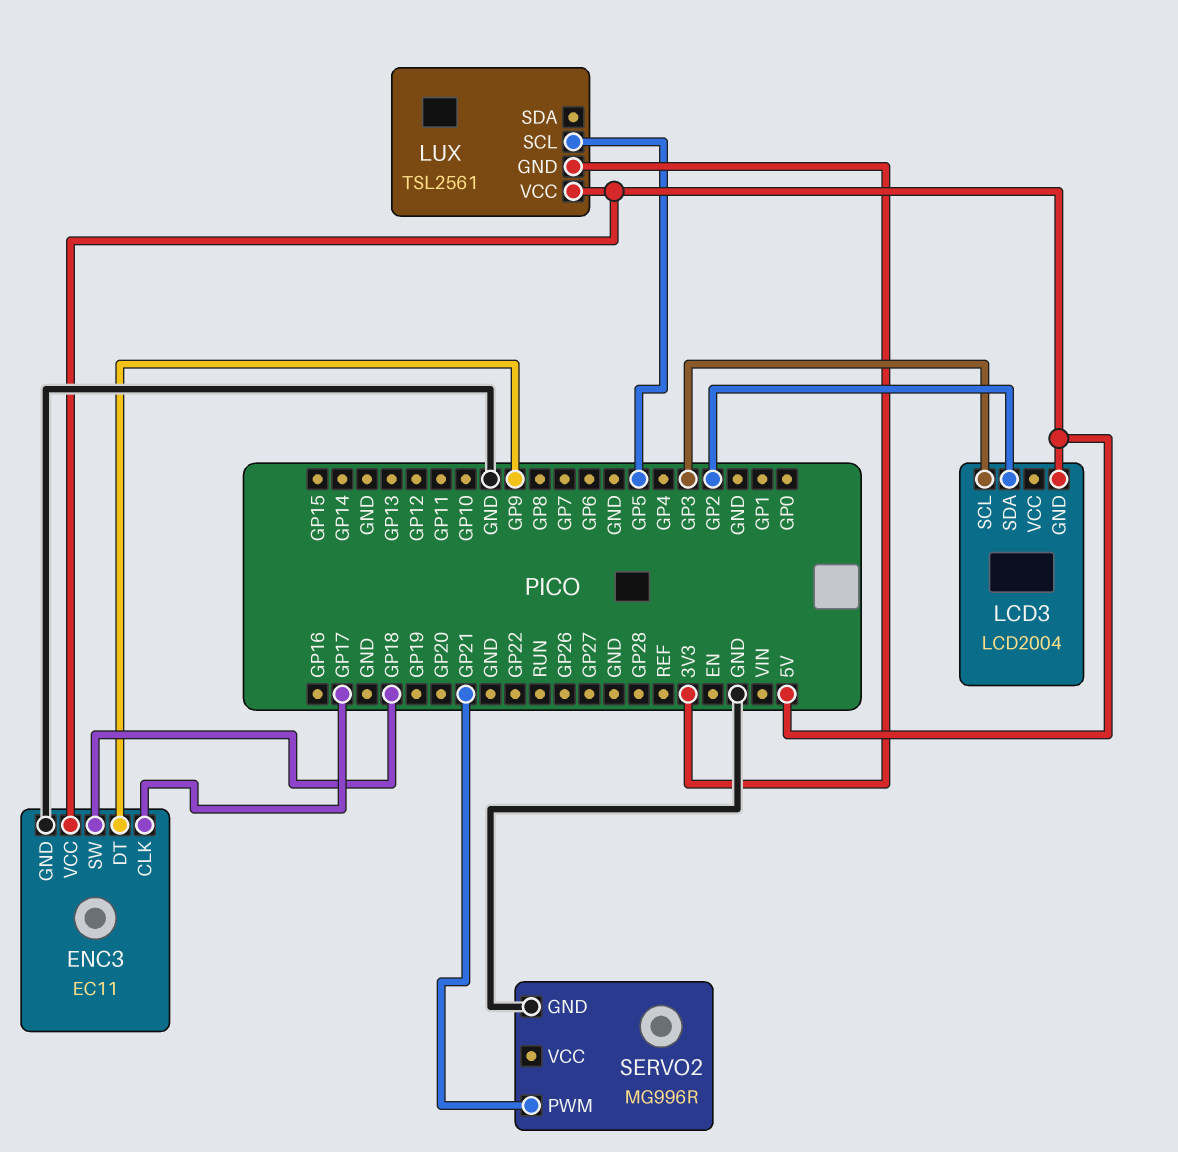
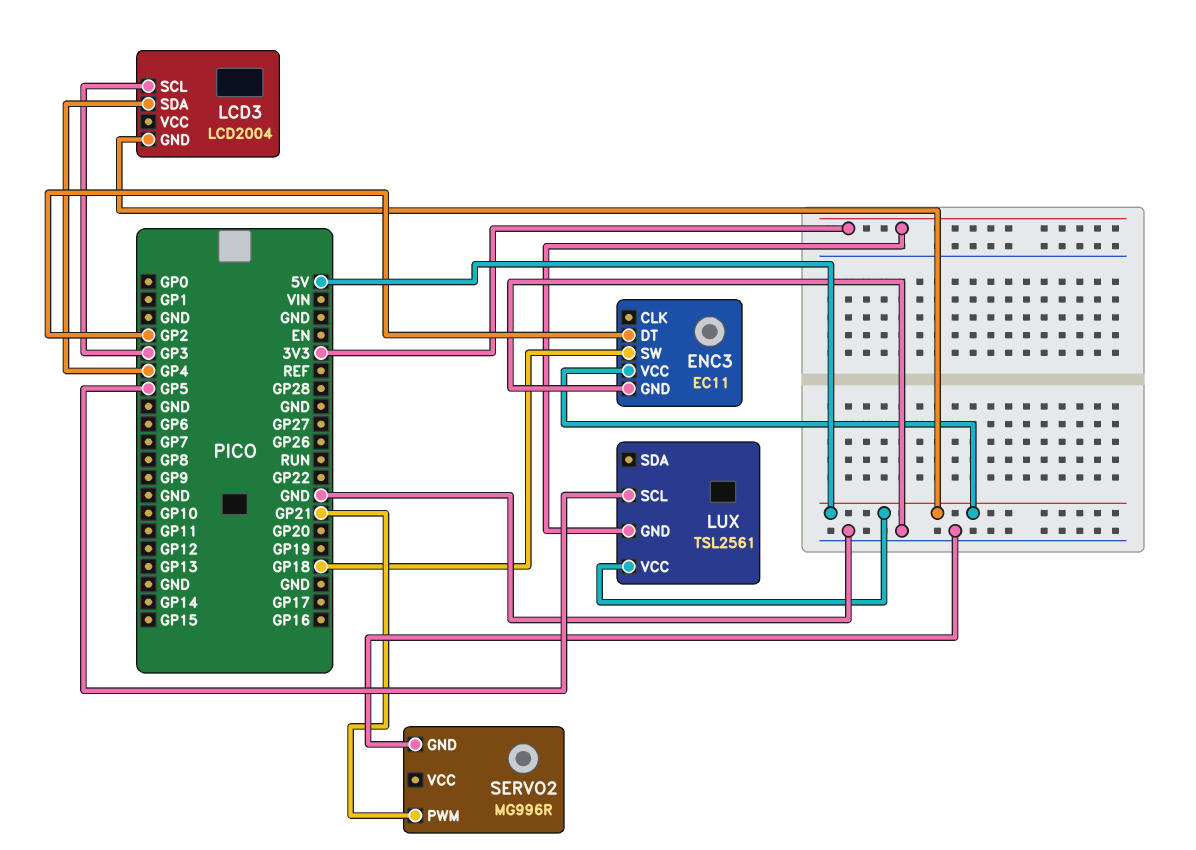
ENC3 pin CLK: GP17 -> none
ENC3 pin DT: GP9 -> GP2
LCD3 pin SDA: GP2 -> GP4

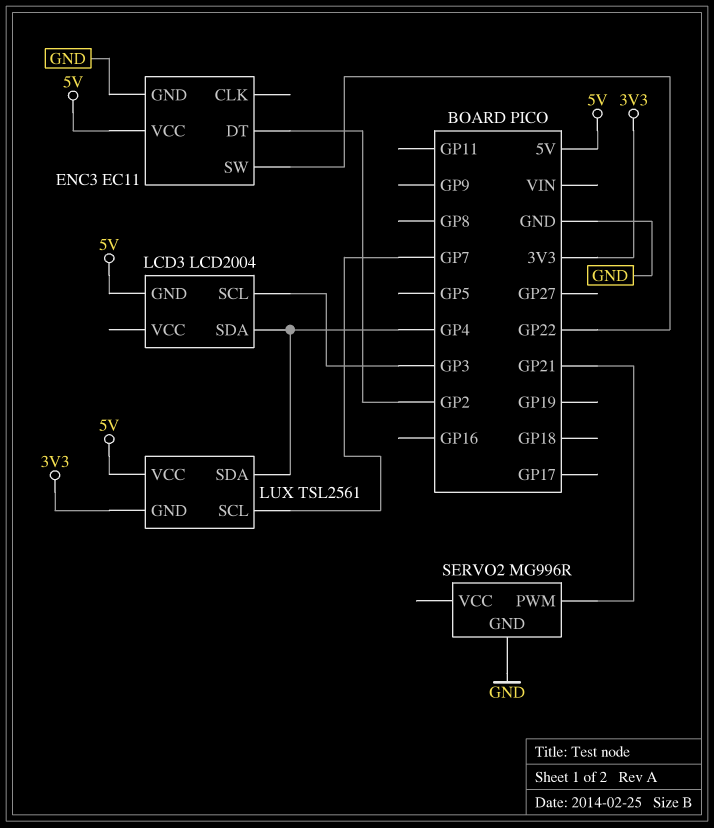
ENC3 pin SW: GP18 -> GP22
LUX pin SCL: GP5 -> GP7
LUX pin SDA: none -> GP4

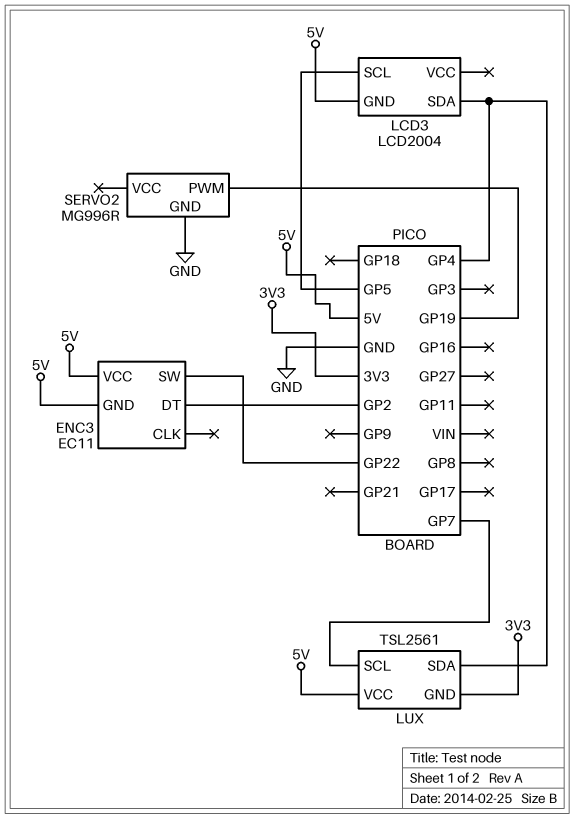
ENC3 pin GND: GND -> 5V
LCD3 pin SCL: GP3 -> GP5
SERVO2 pin PWM: GP21 -> GP19

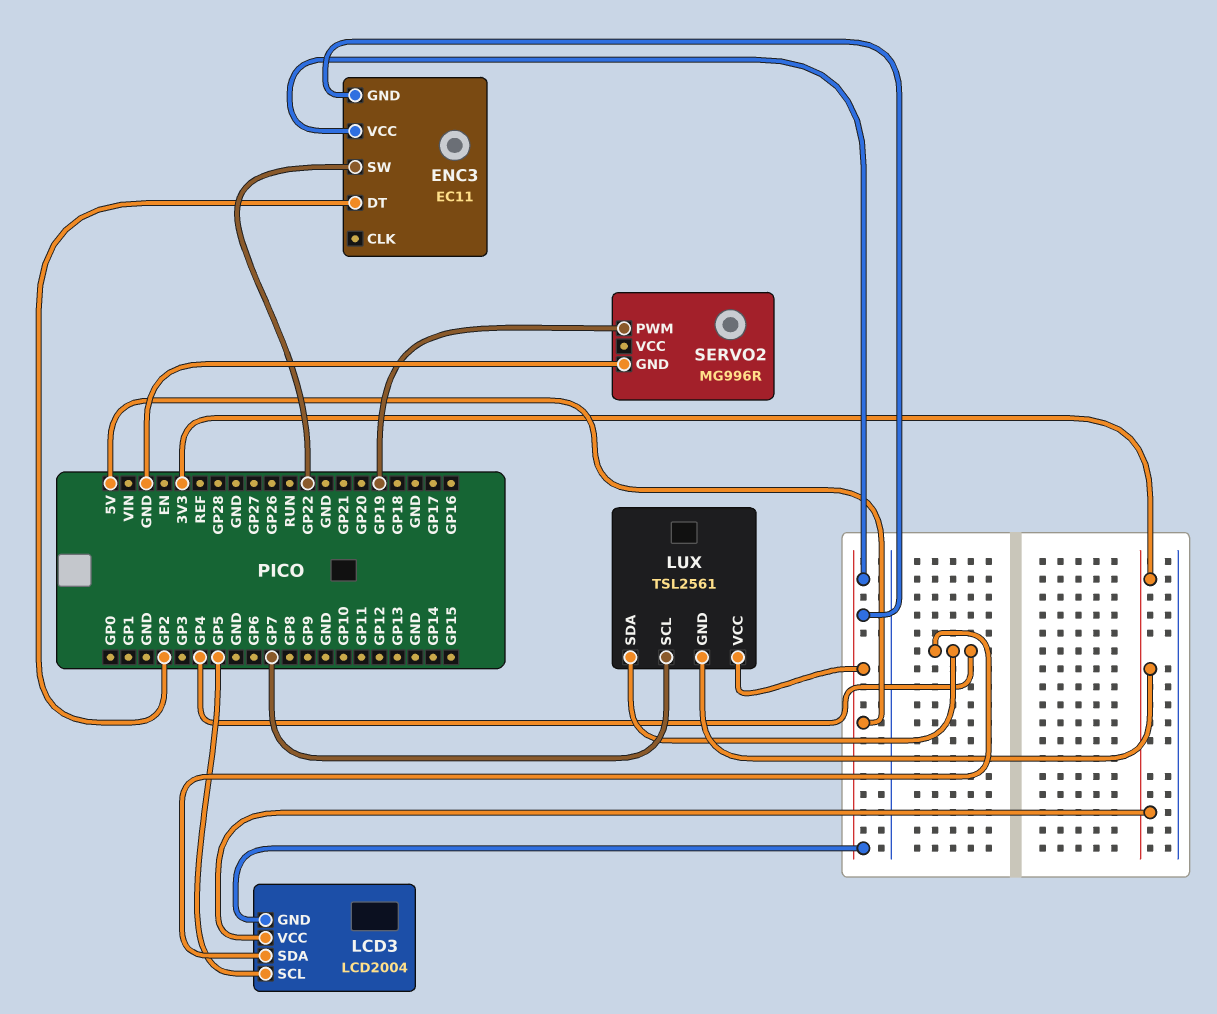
LCD3 pin VCC: none -> 3V3

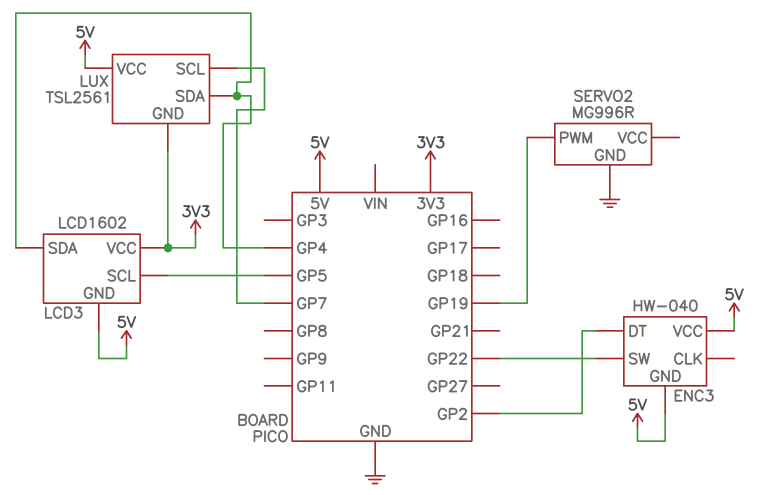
ENC3: EC11 -> HW-040
LCD3: LCD2004 -> LCD1602

